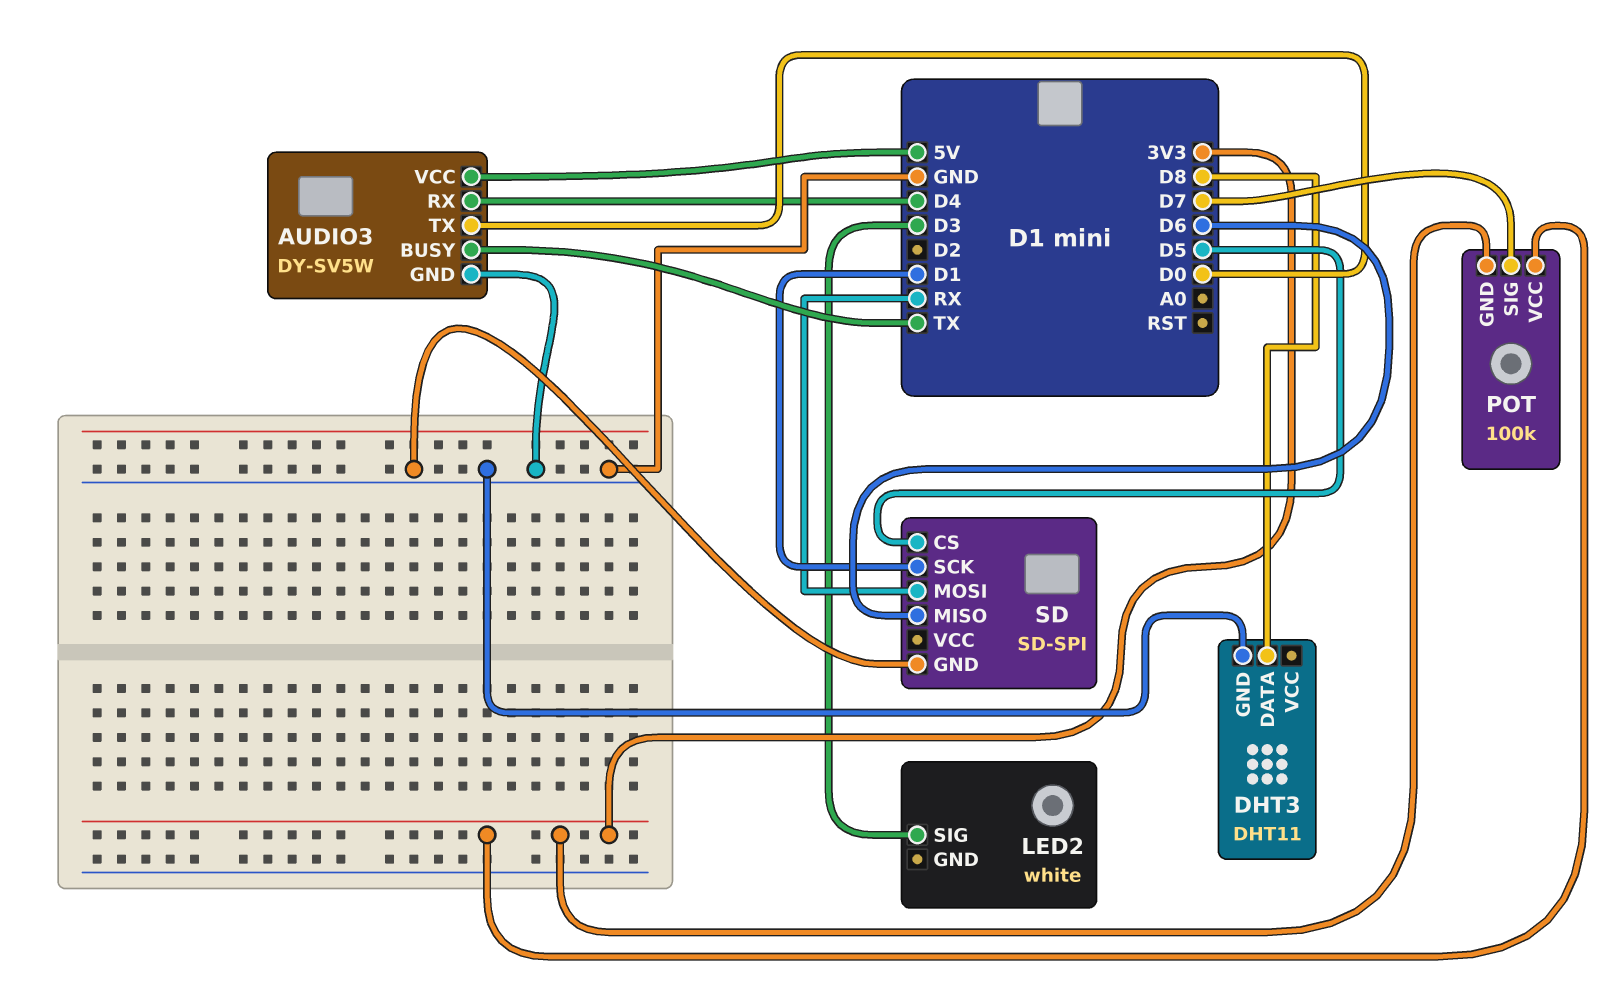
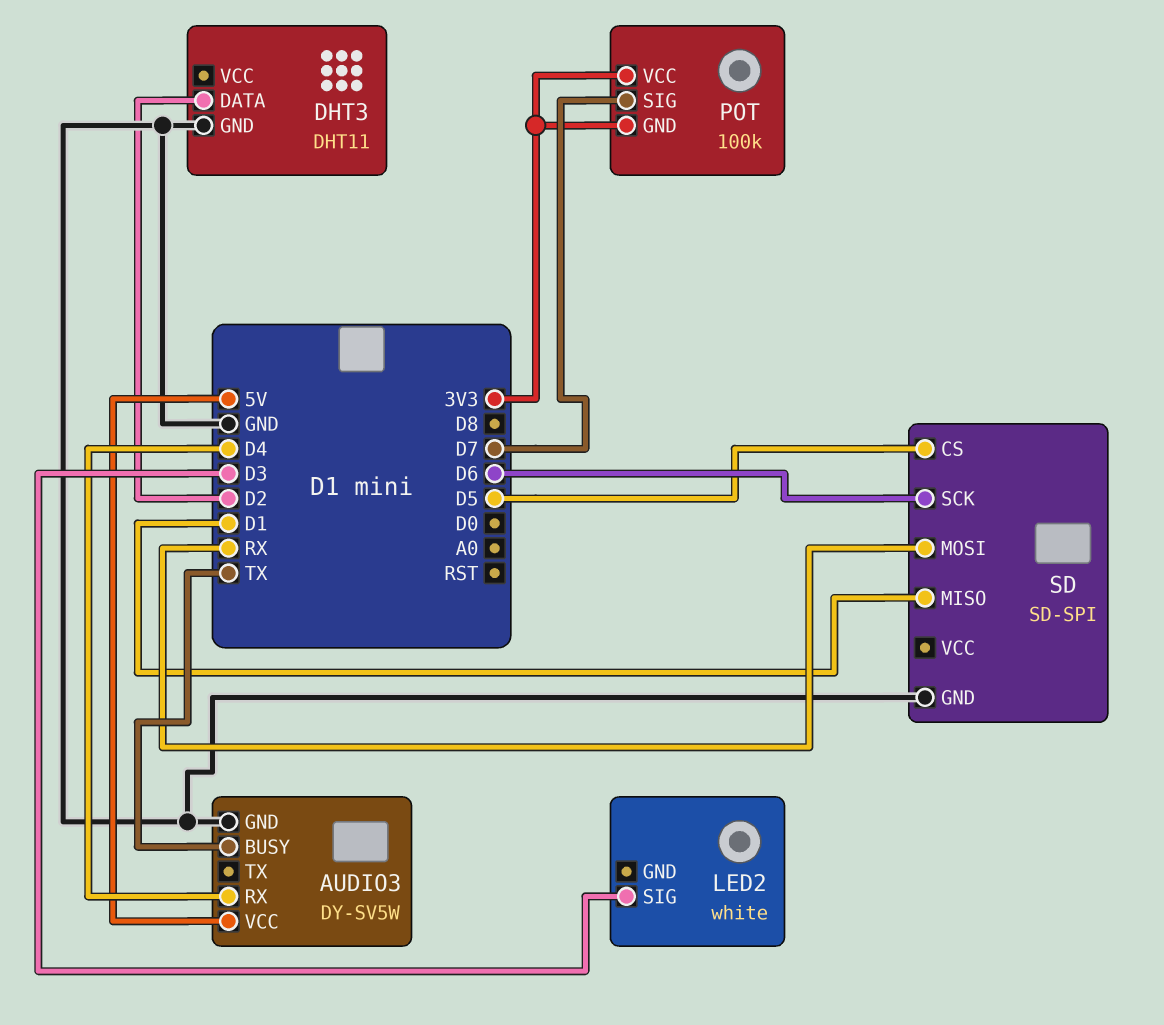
AUDIO3 pin TX: D0 -> none
DHT3 pin DATA: D8 -> D2
SD pin MISO: D6 -> D1
SD pin SCK: D1 -> D6

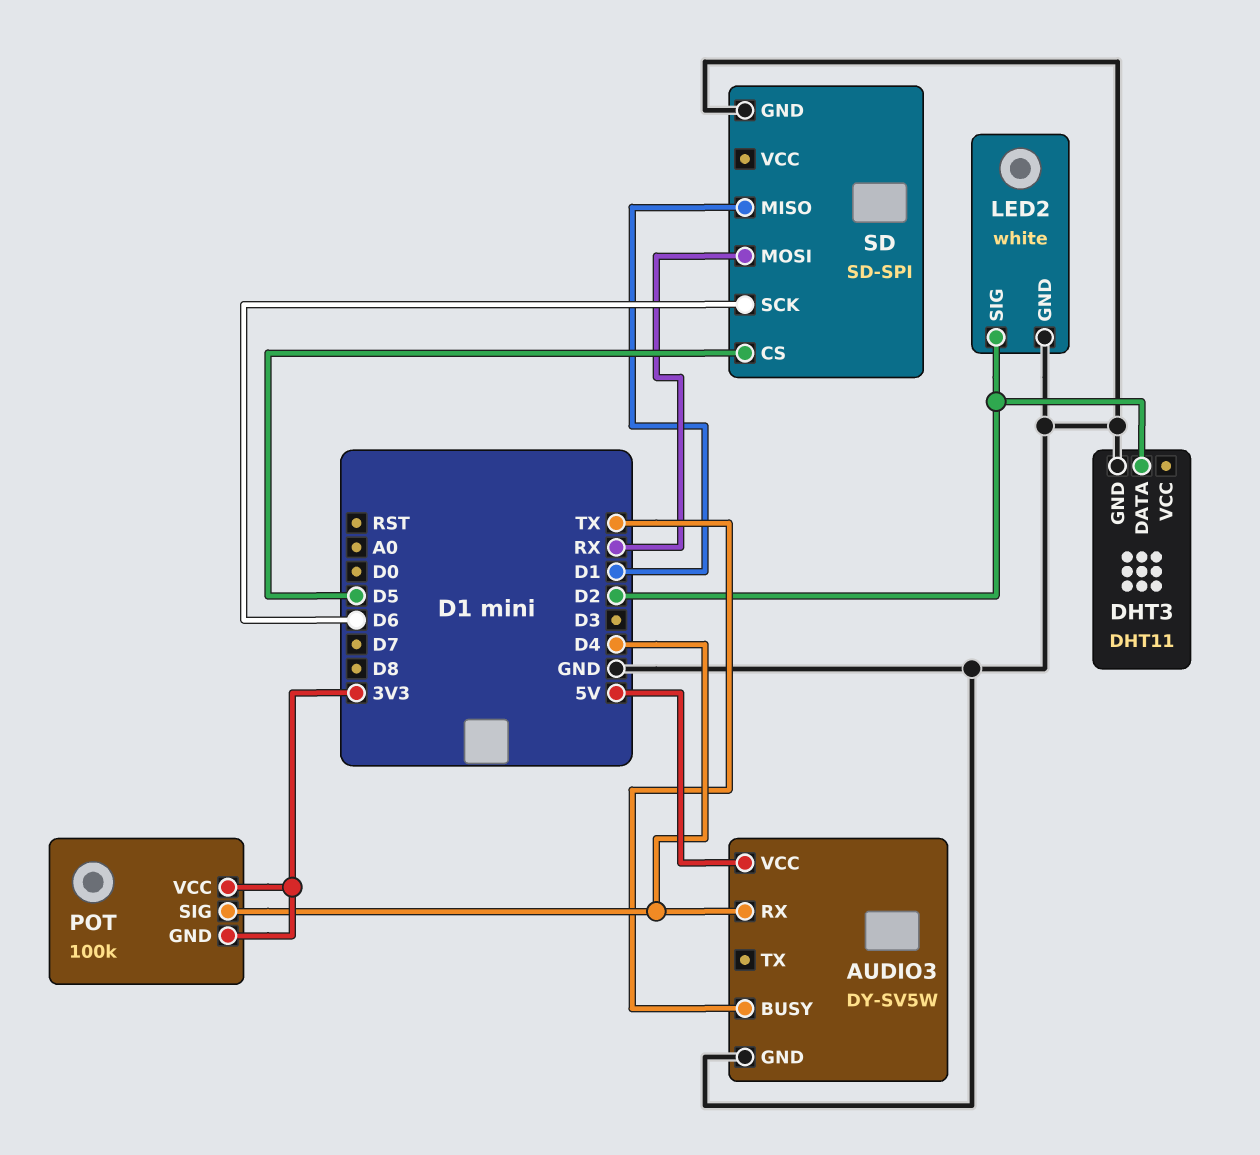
LED2 pin GND: none -> GND
LED2 pin SIG: D3 -> D2
POT pin SIG: D7 -> D4

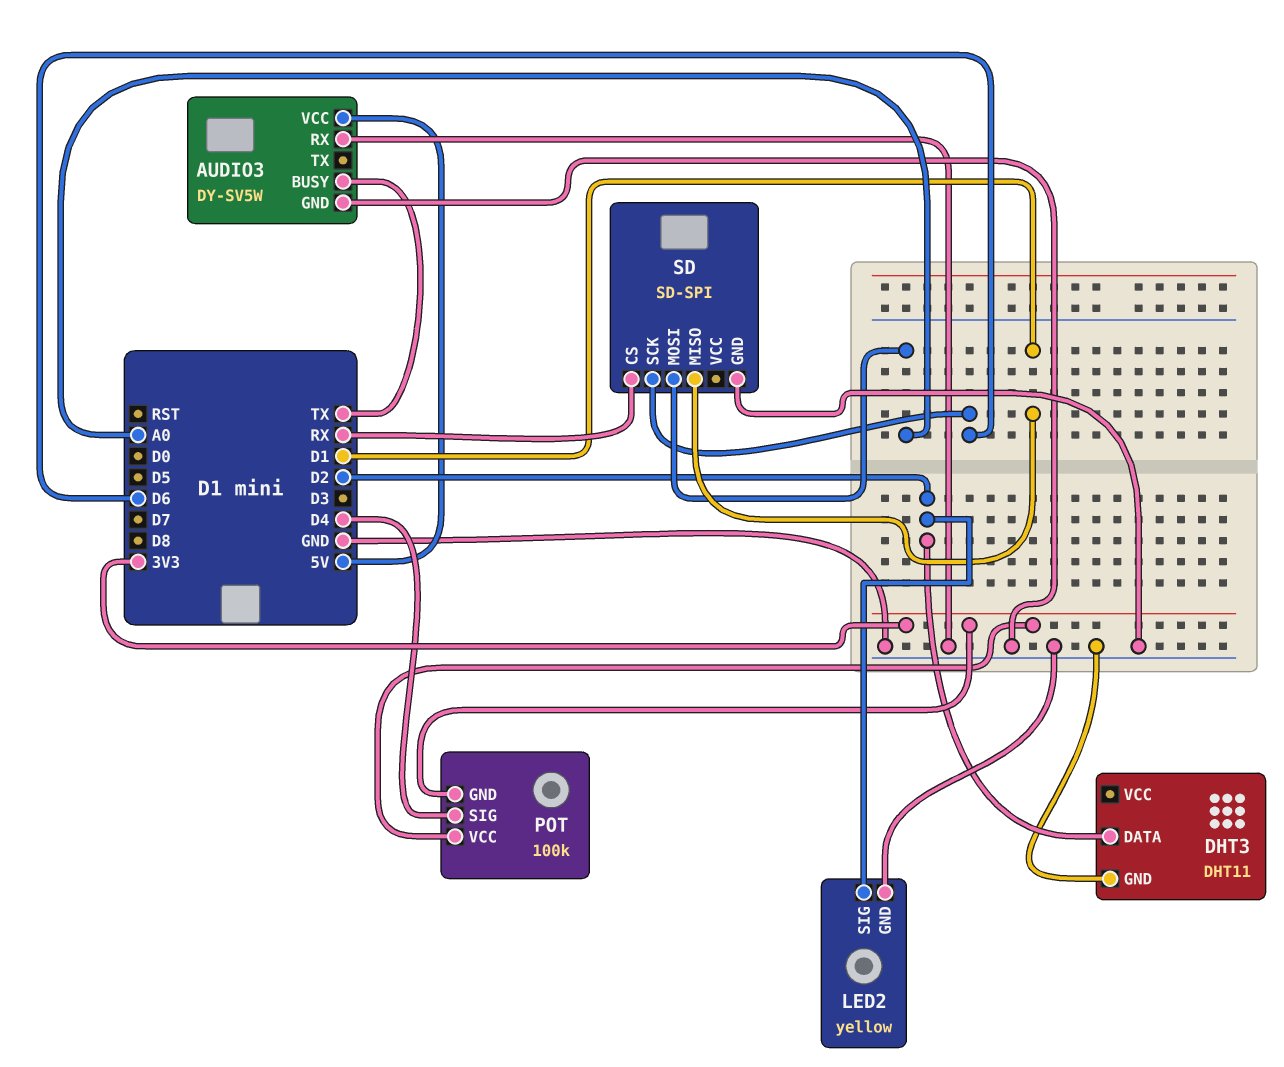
AUDIO3 pin RX: D4 -> GND
LED2: white -> yellow
SD pin CS: D5 -> RX
SD pin MOSI: RX -> A0

